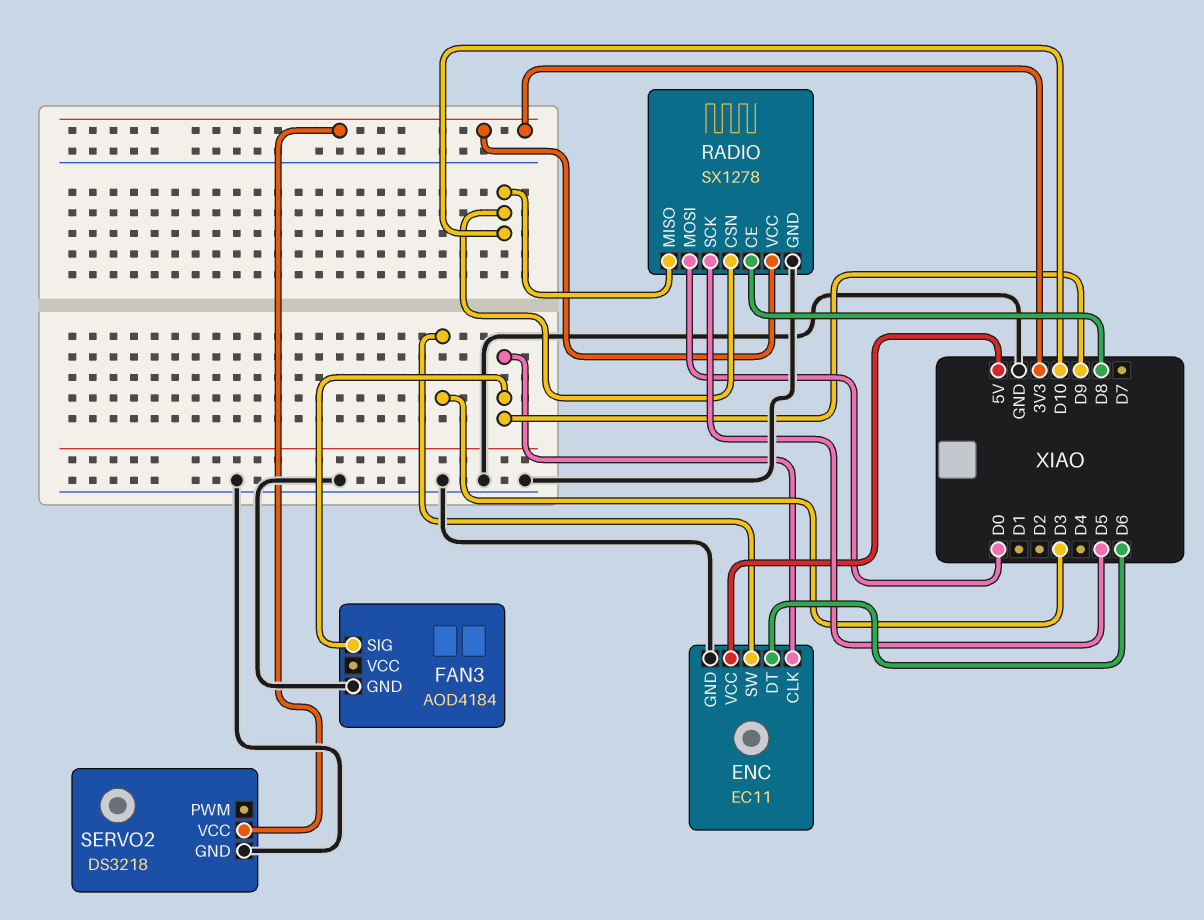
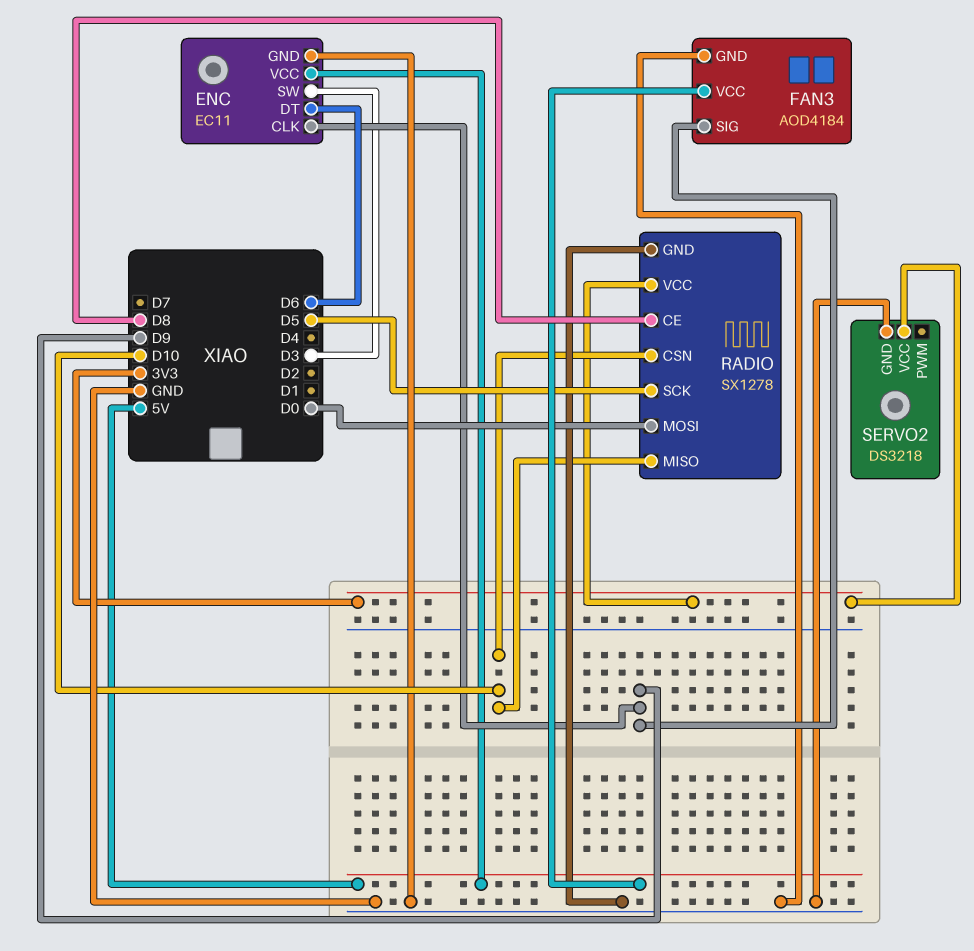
FAN3 pin VCC: none -> 5V

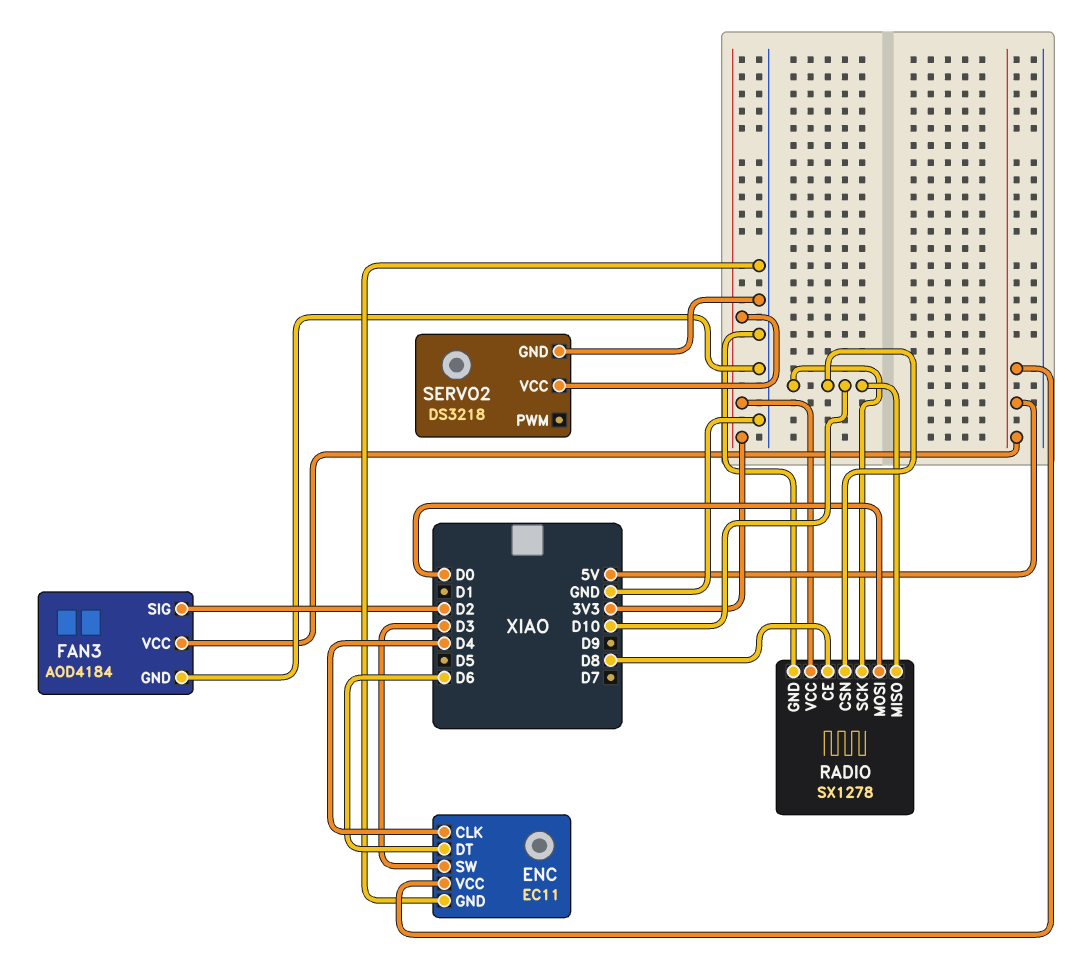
ENC pin CLK: D9 -> D4
FAN3 pin SIG: D9 -> D2
RADIO pin SCK: D5 -> D10

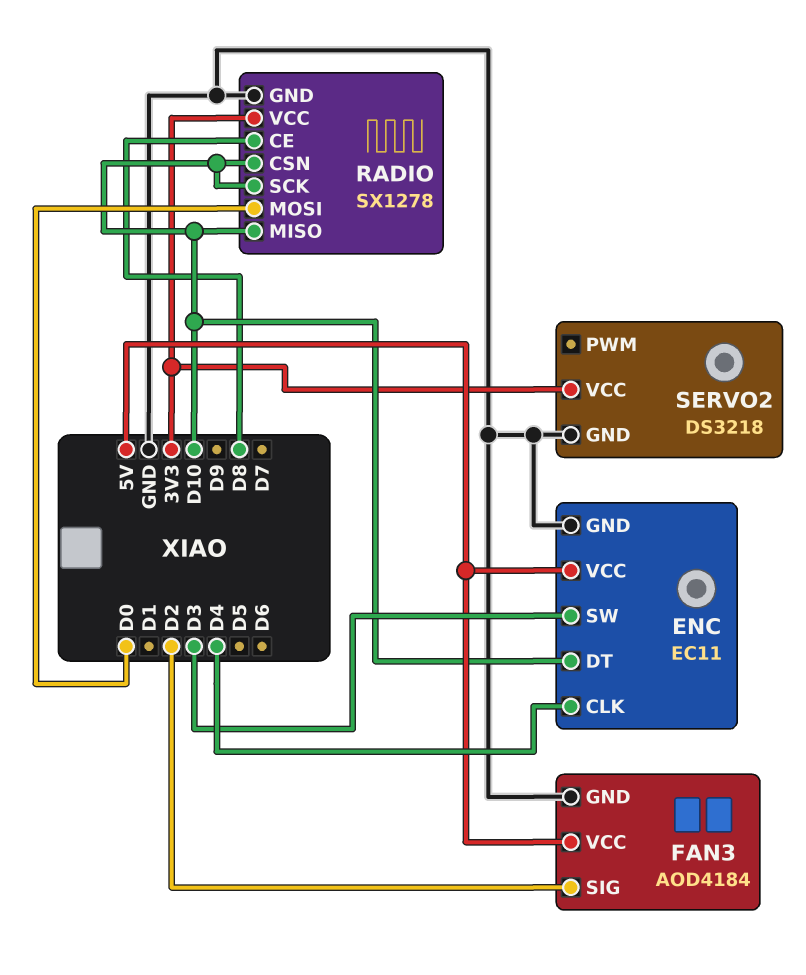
ENC pin DT: D6 -> D10

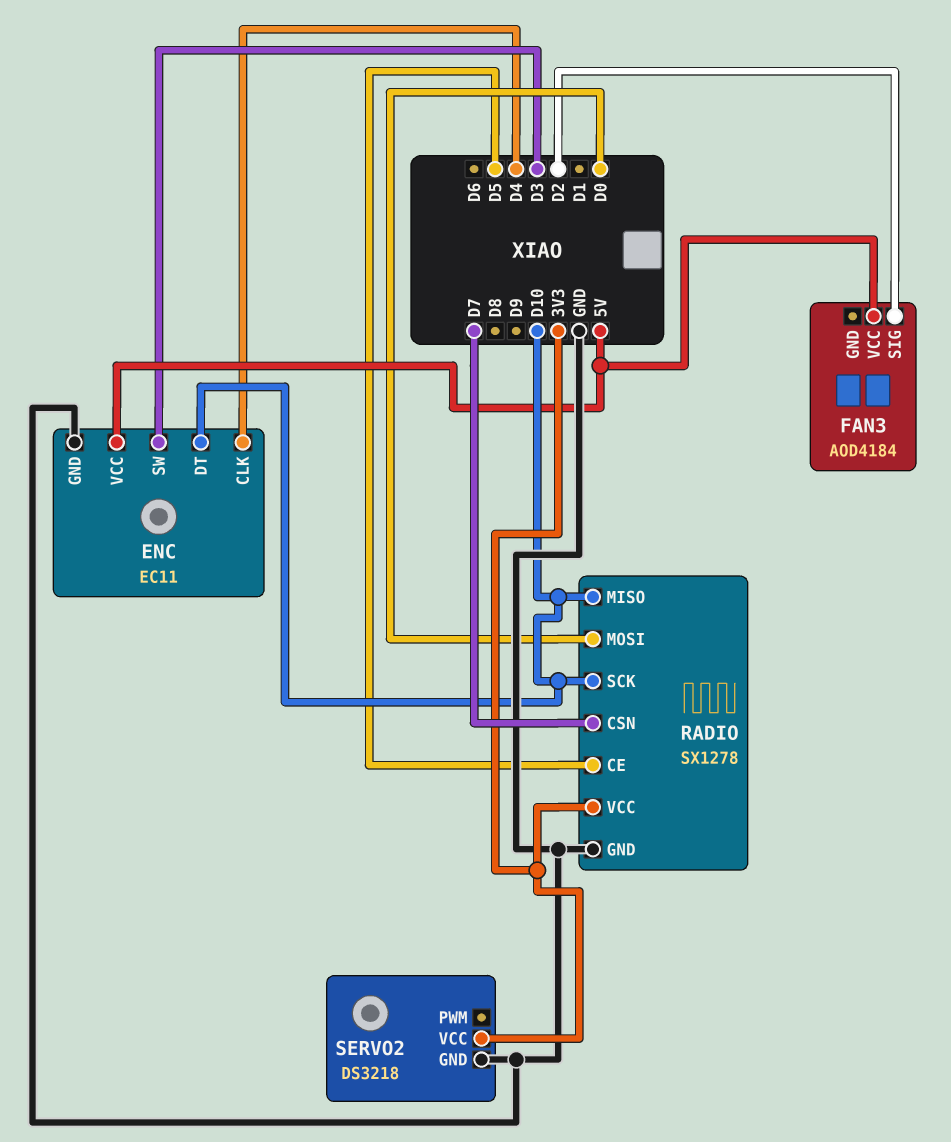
FAN3 pin GND: GND -> none
RADIO pin CE: D8 -> D5
RADIO pin CSN: D10 -> D7

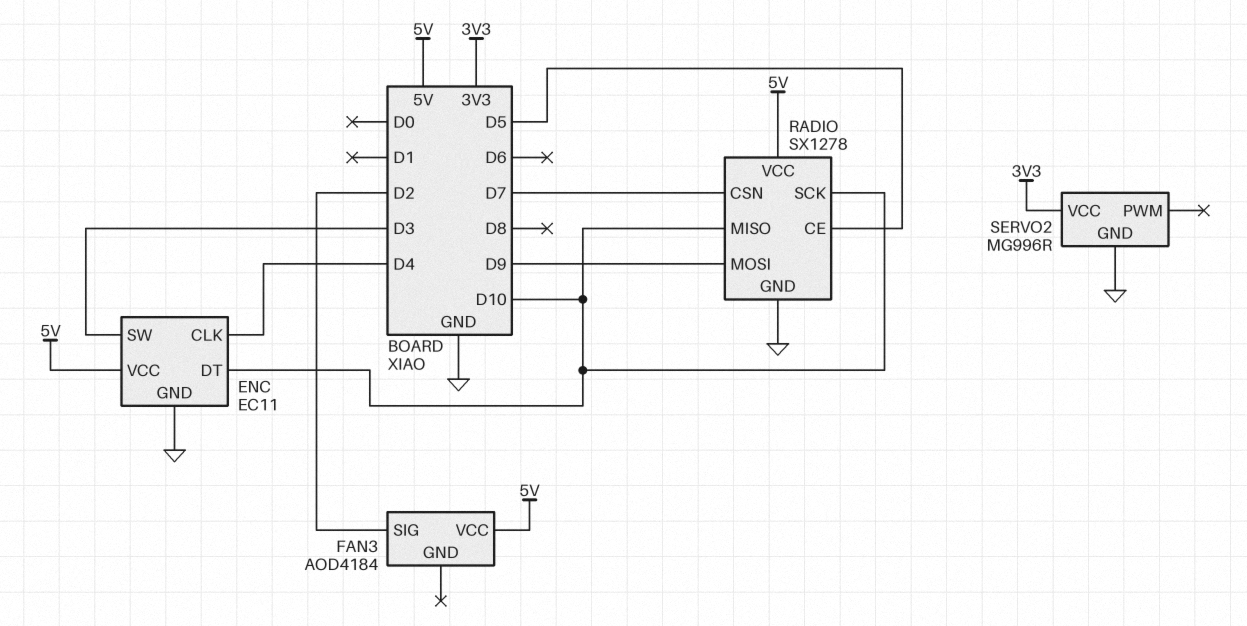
RADIO pin MOSI: D0 -> D9
RADIO pin VCC: 3V3 -> 5V
SERVO2: DS3218 -> MG996R

